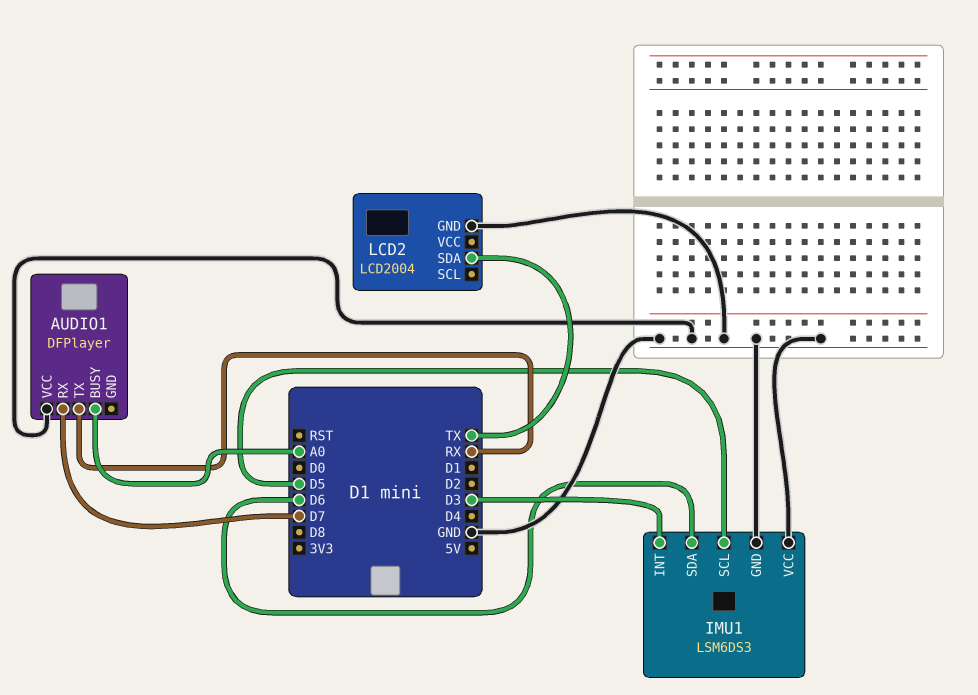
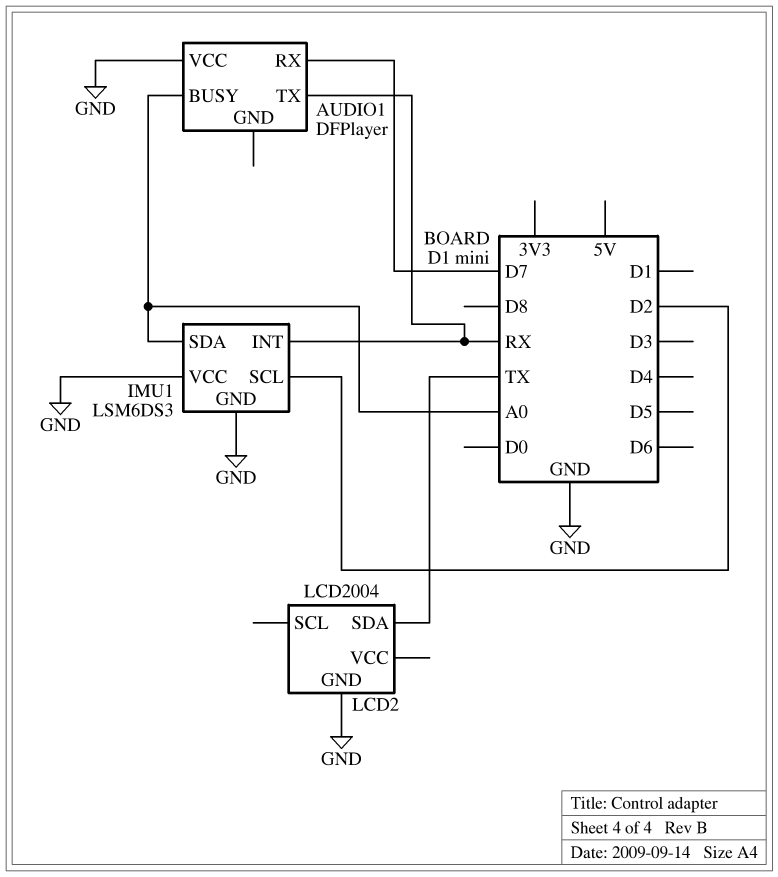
IMU1 pin INT: D3 -> RX
IMU1 pin SCL: D5 -> D2
IMU1 pin SDA: D6 -> A0

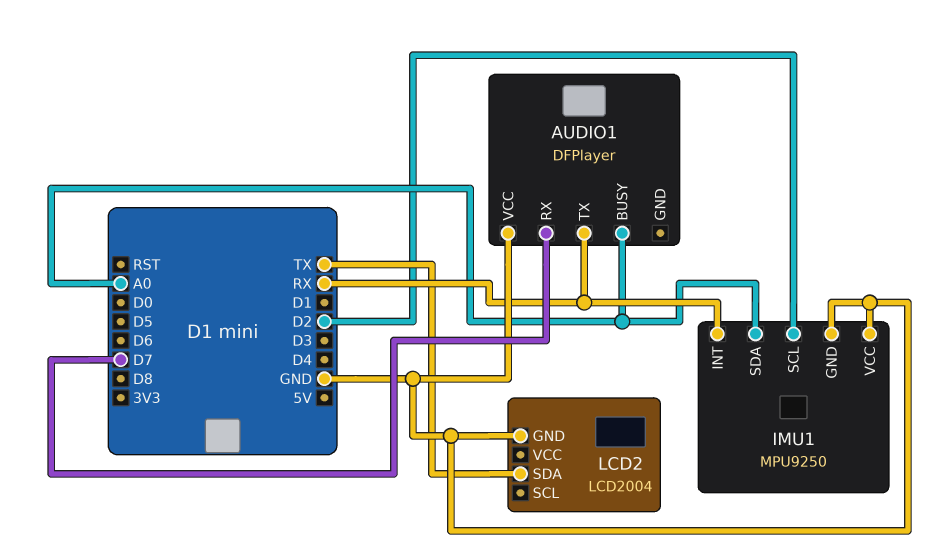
IMU1: LSM6DS3 -> MPU9250

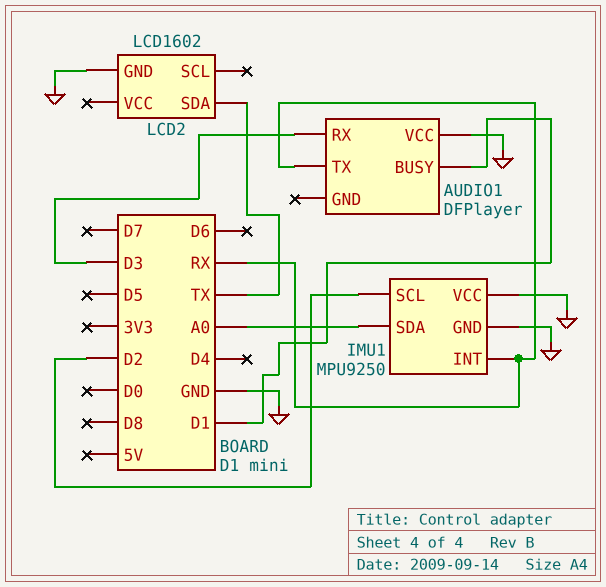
AUDIO1 pin BUSY: A0 -> D1
AUDIO1 pin RX: D7 -> D3
LCD2: LCD2004 -> LCD1602

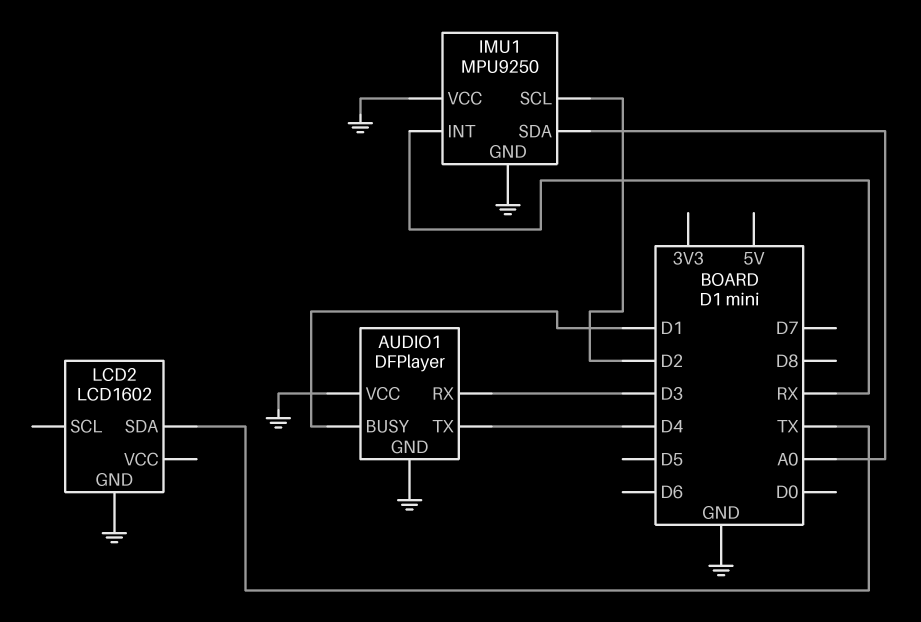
AUDIO1 pin GND: none -> GND
AUDIO1 pin TX: RX -> D4

